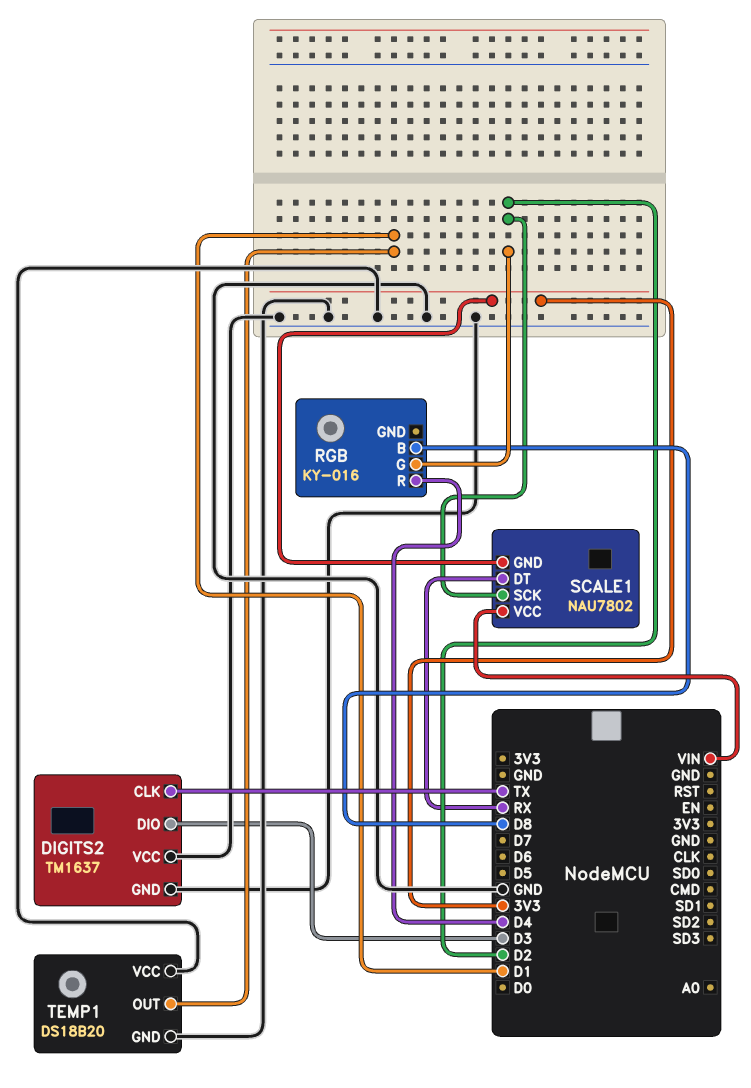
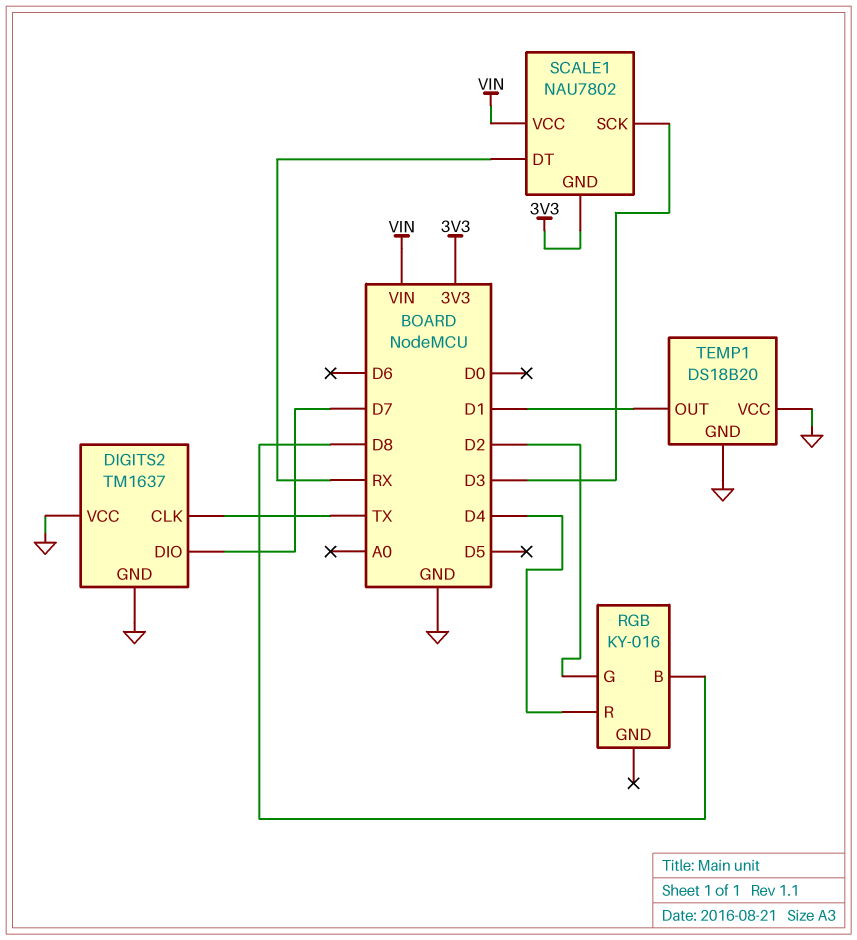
DIGITS2 pin DIO: D3 -> D7
SCALE1 pin SCK: D2 -> D3

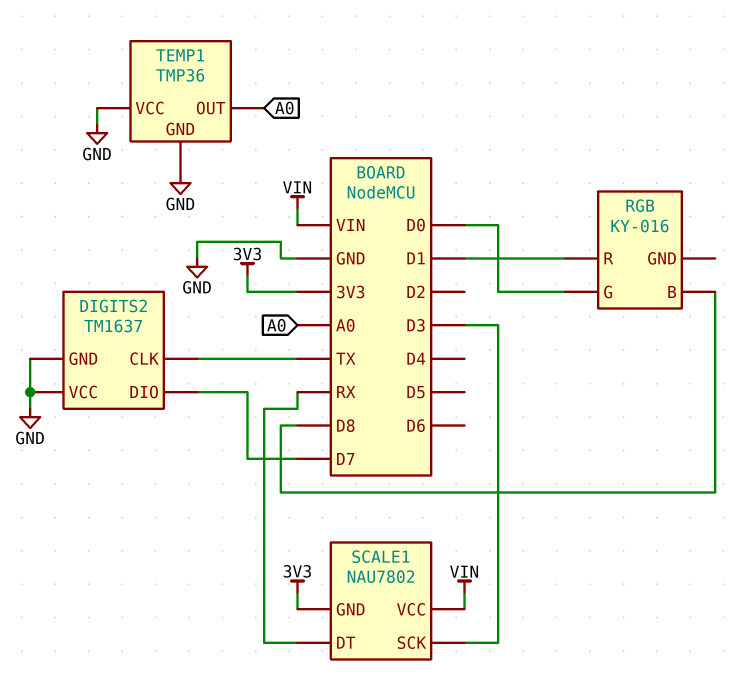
RGB pin G: D2 -> D0
RGB pin R: D4 -> D1
TEMP1: DS18B20 -> TMP36
TEMP1 pin OUT: D1 -> A0

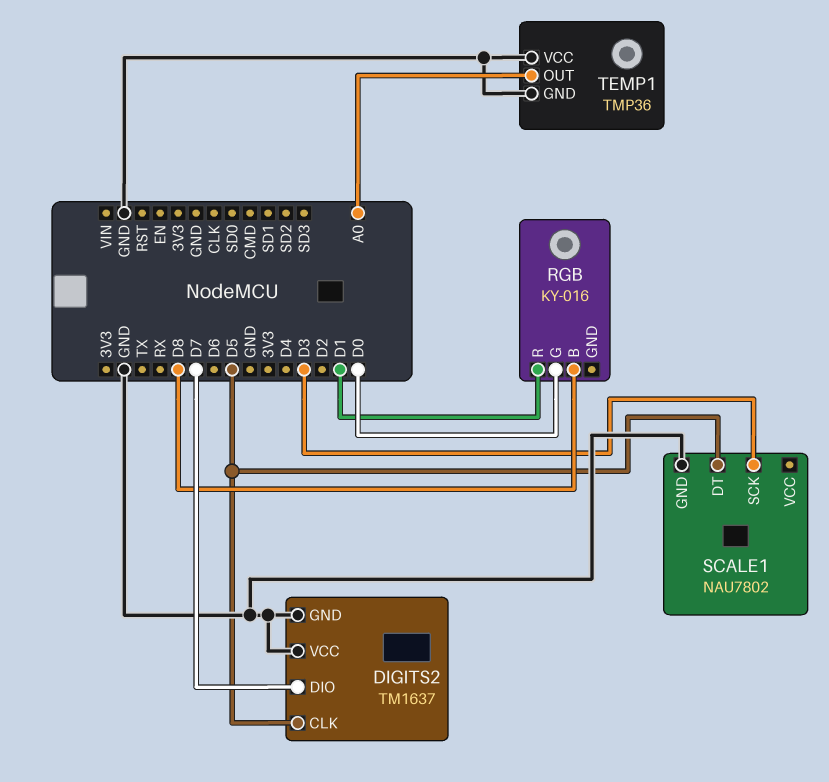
DIGITS2 pin CLK: TX -> D5
SCALE1 pin DT: RX -> D5
SCALE1 pin GND: 3V3 -> GND
SCALE1 pin VCC: VIN -> none

